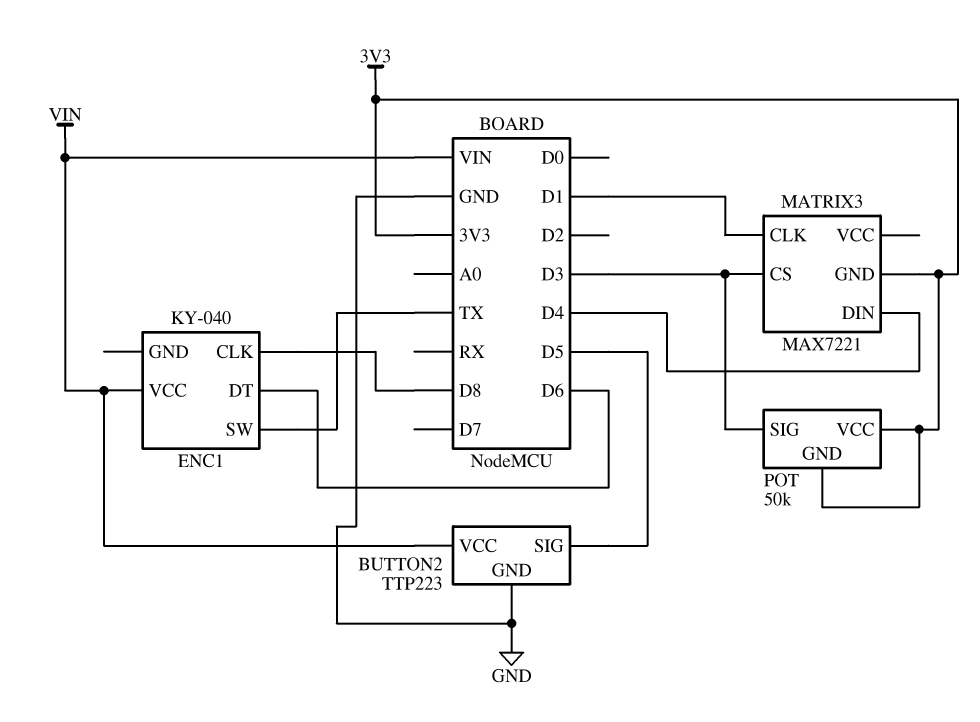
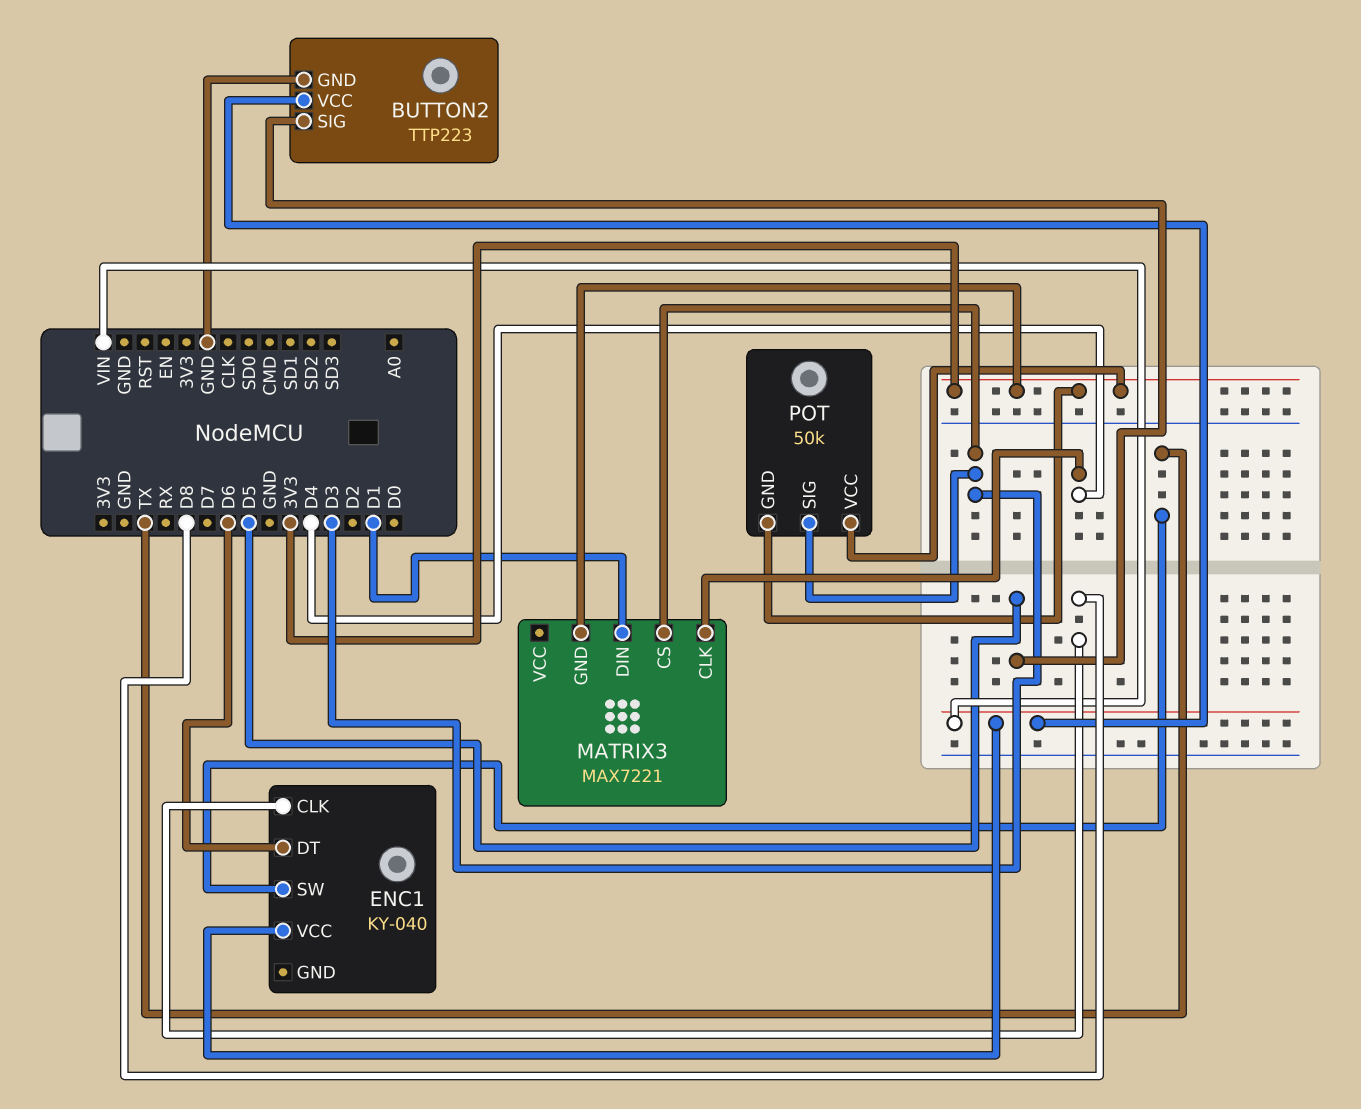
MATRIX3 pin CLK: D1 -> D4
MATRIX3 pin DIN: D4 -> D1

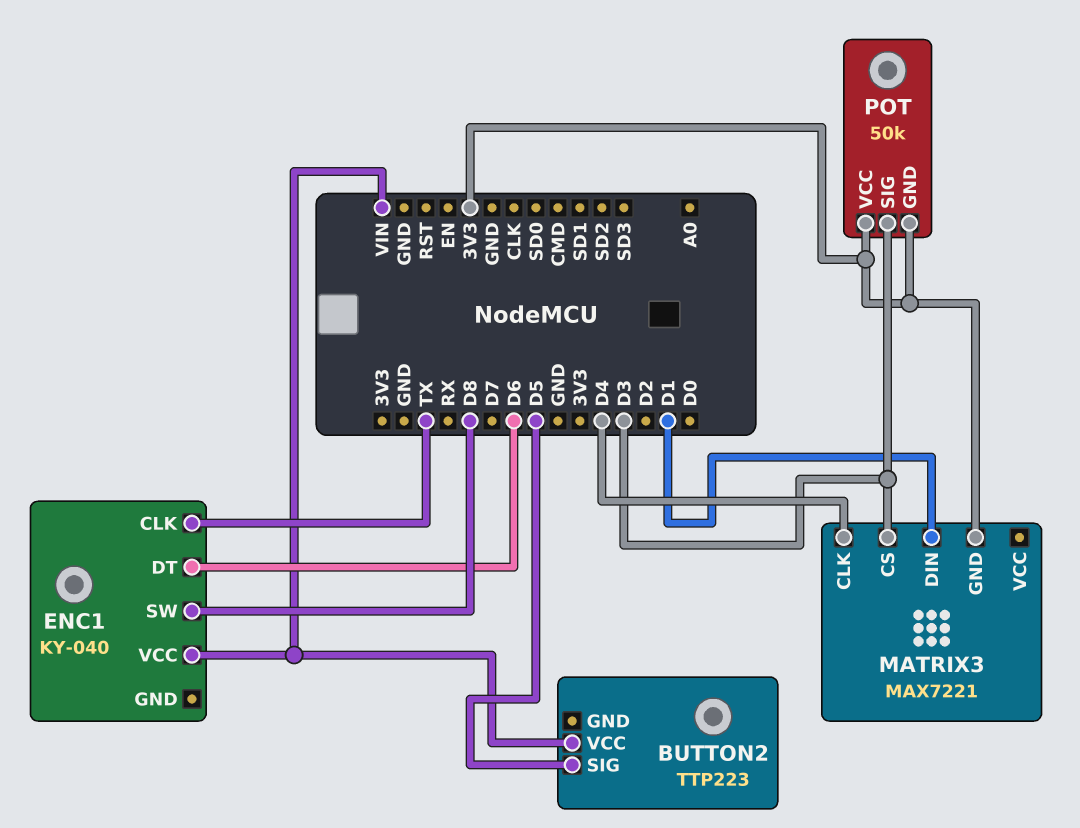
BUTTON2 pin GND: GND -> none
ENC1 pin CLK: D8 -> TX
ENC1 pin SW: TX -> D8

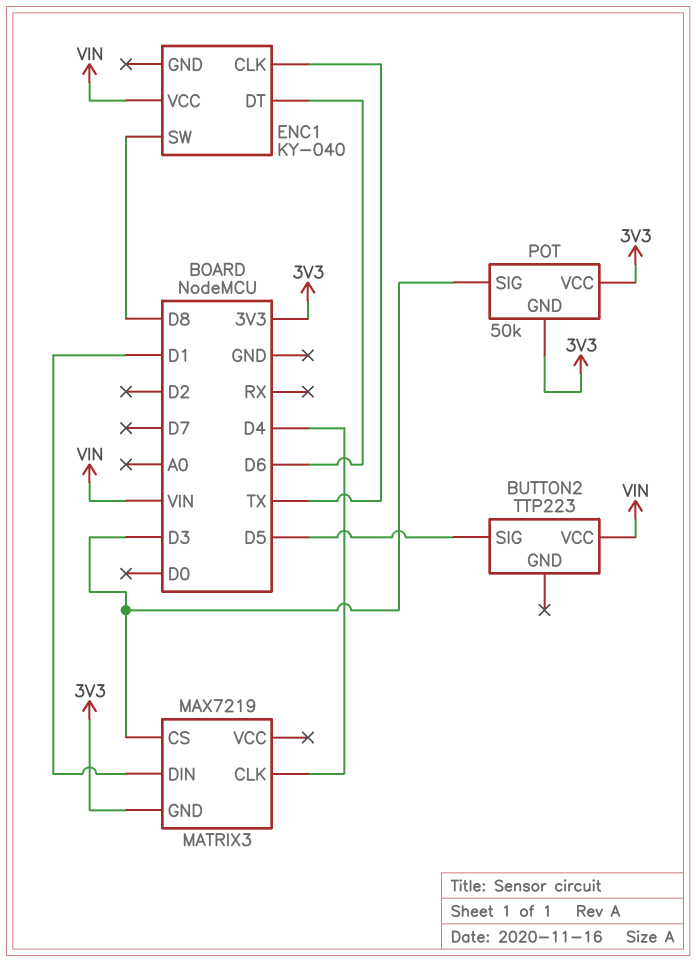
MATRIX3: MAX7221 -> MAX7219

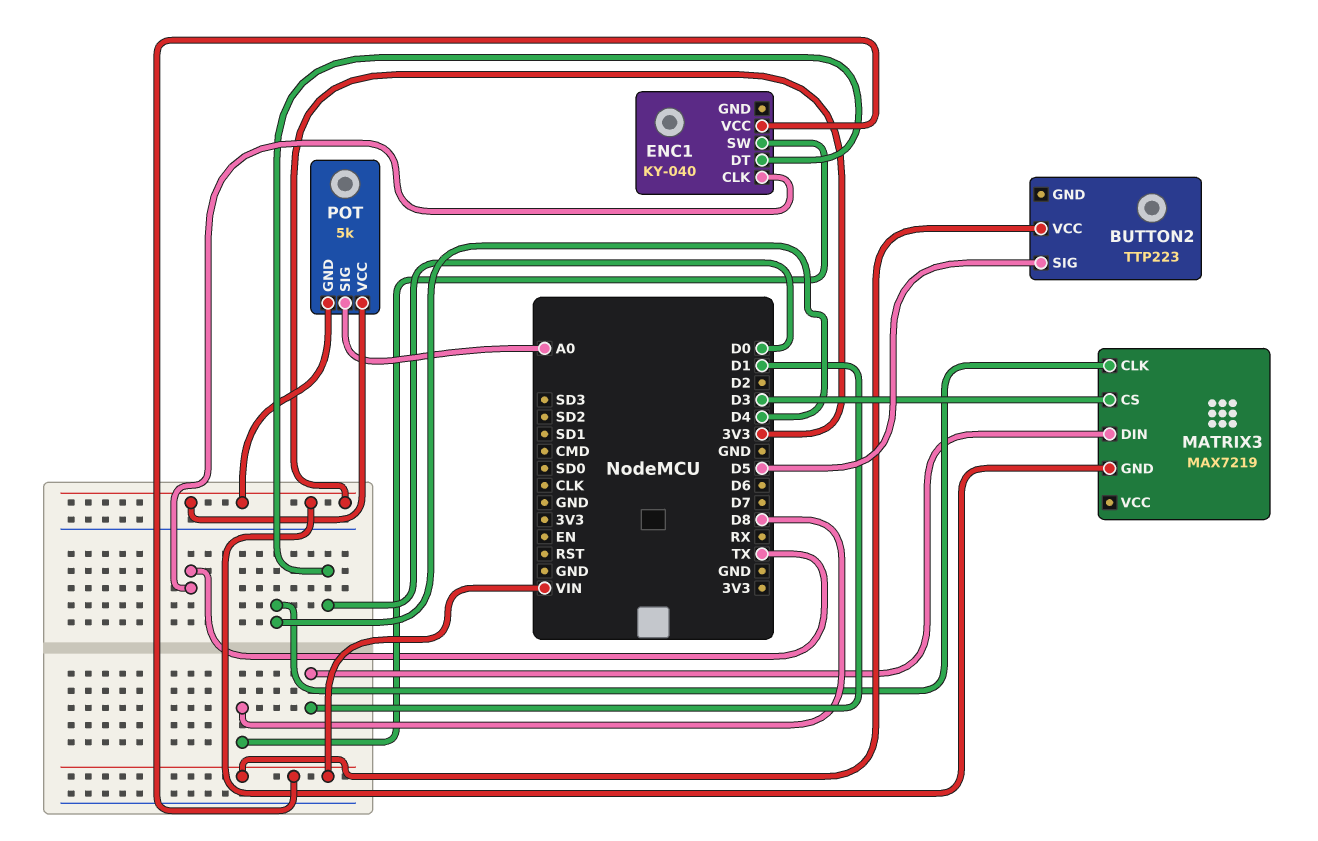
ENC1 pin DT: D6 -> D0
POT: 50k -> 5k
POT pin SIG: D3 -> A0

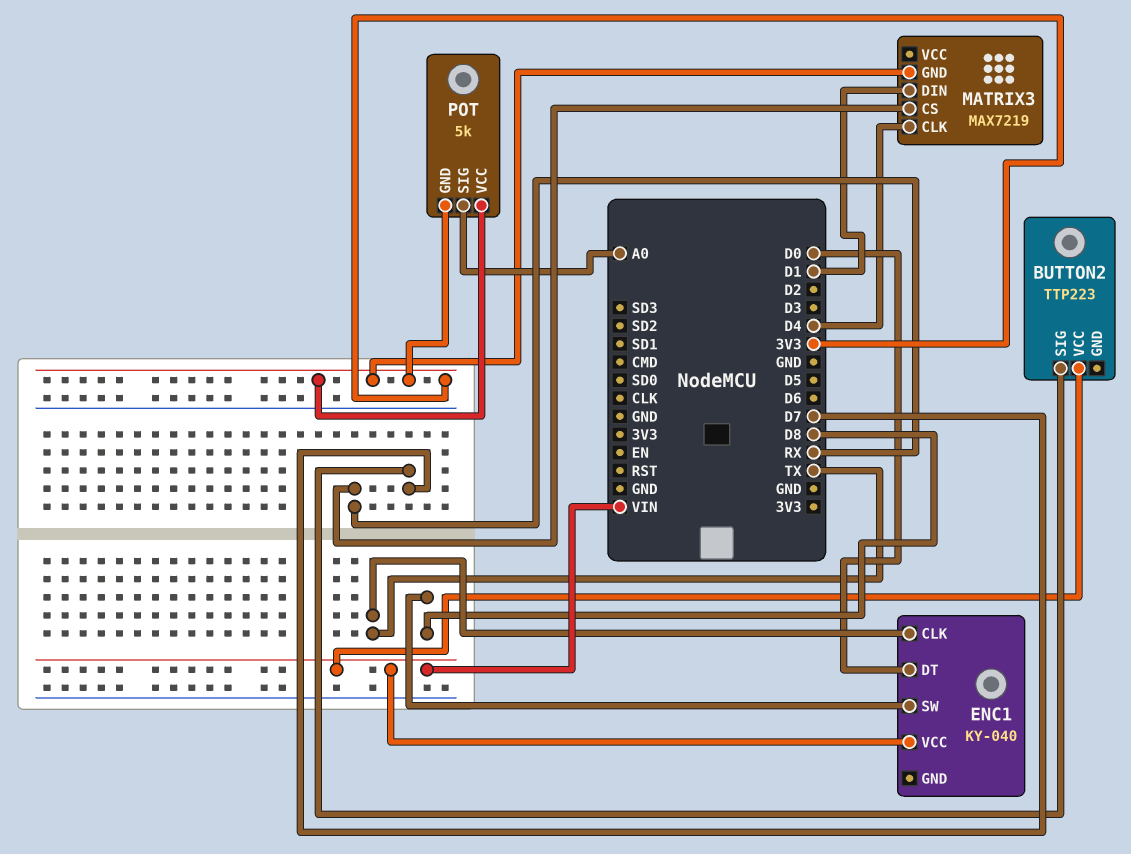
BUTTON2 pin SIG: D5 -> D7
MATRIX3 pin CS: D3 -> RX

